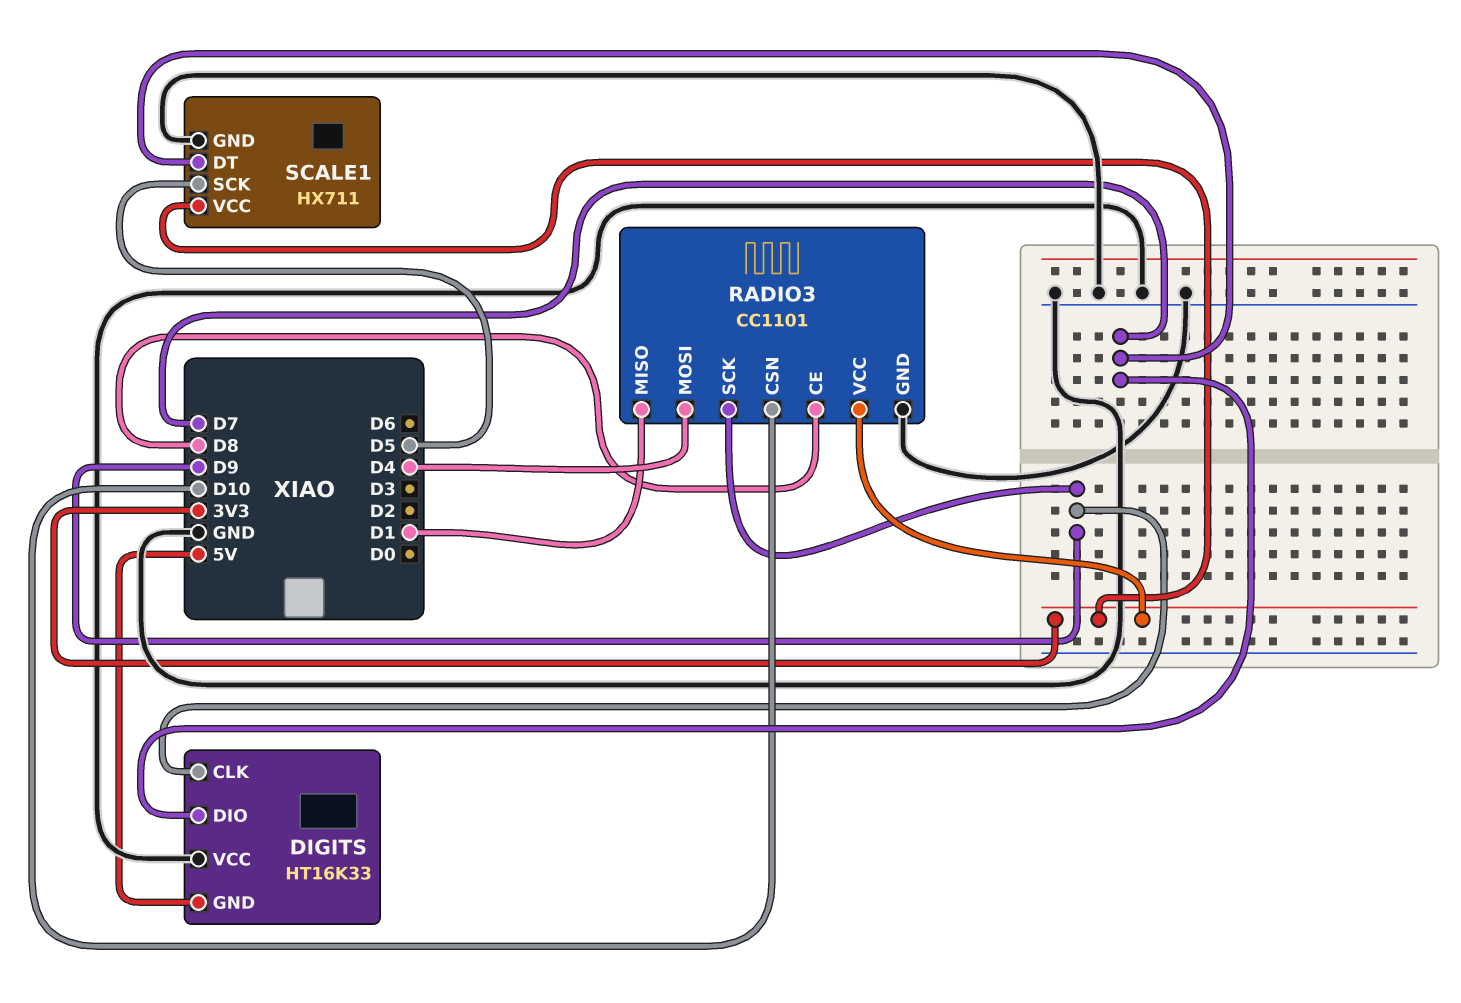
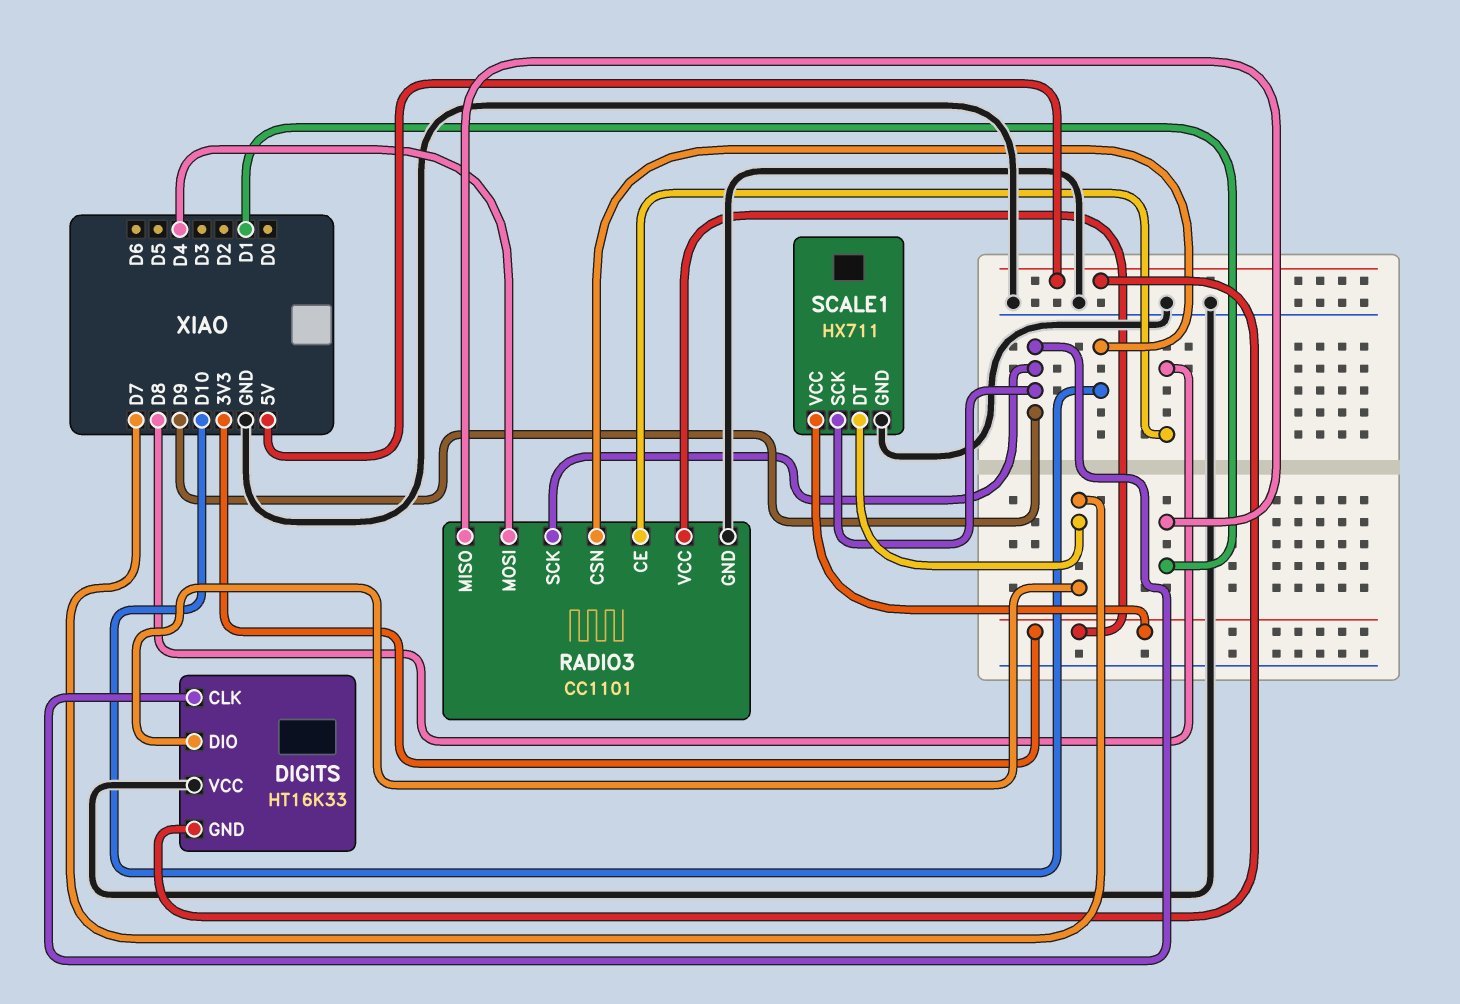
SCALE1 pin SCK: D5 -> D9

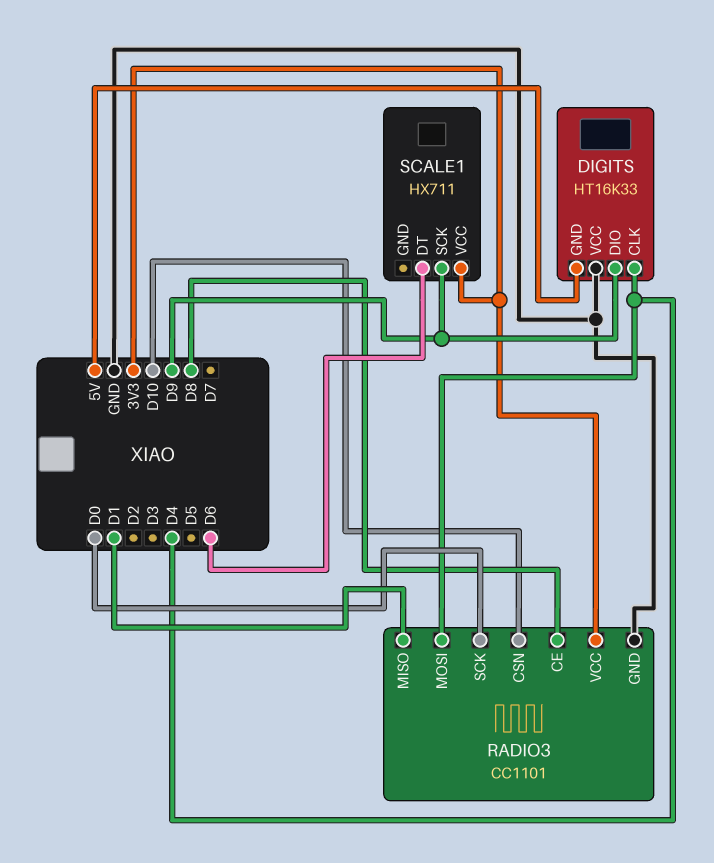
DIGITS pin CLK: D9 -> D4
DIGITS pin DIO: D7 -> D9
RADIO3 pin SCK: D9 -> D0
SCALE1 pin DT: D7 -> D6
SCALE1 pin GND: GND -> none

